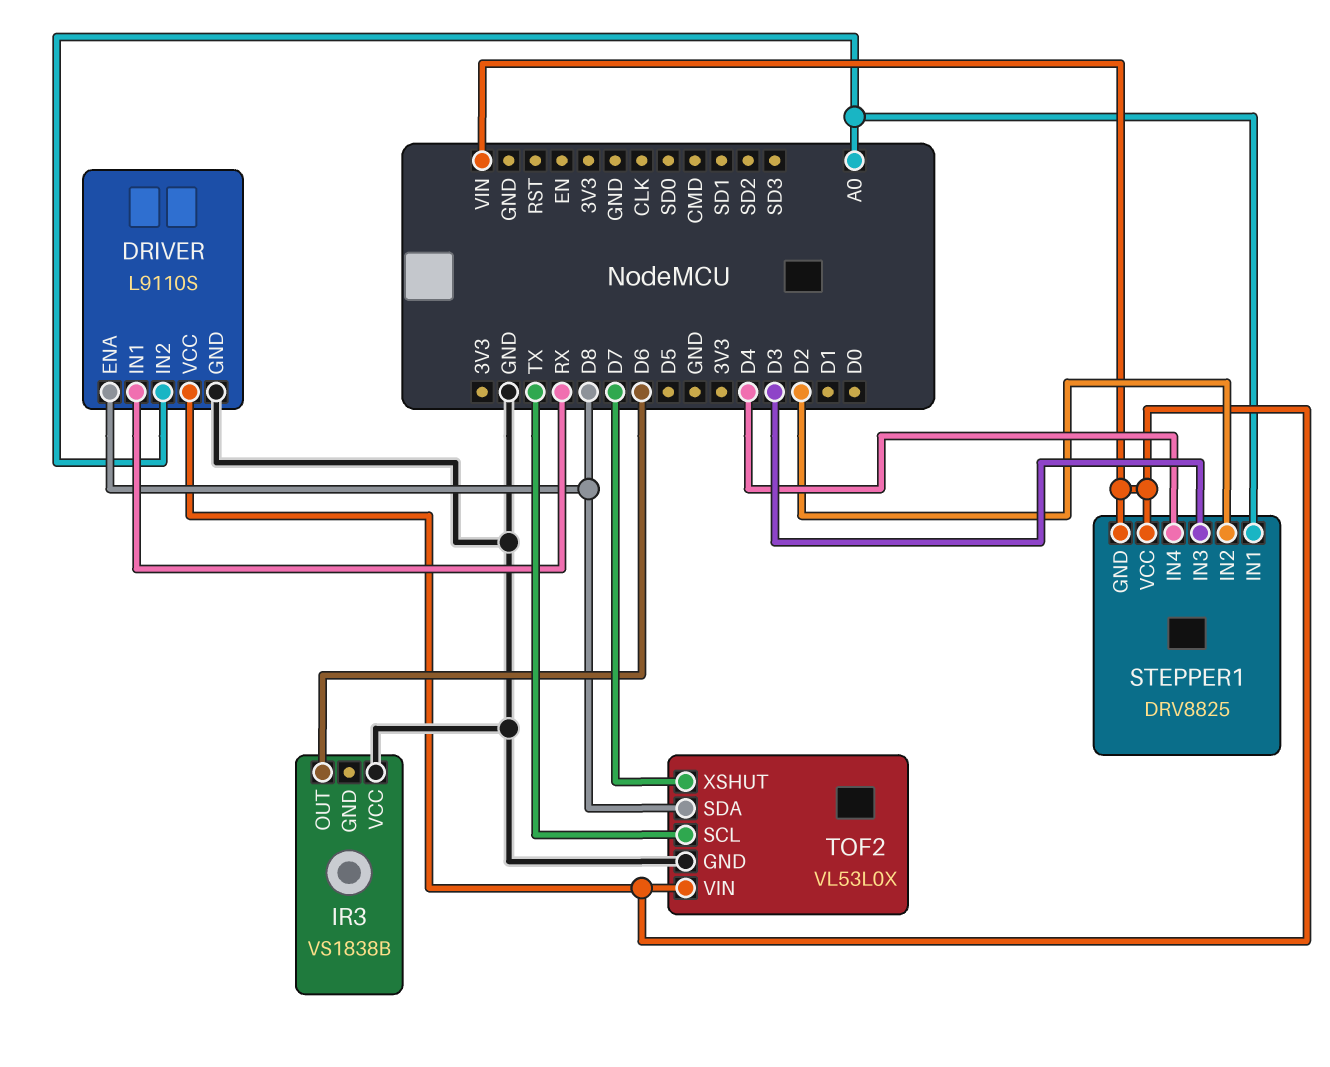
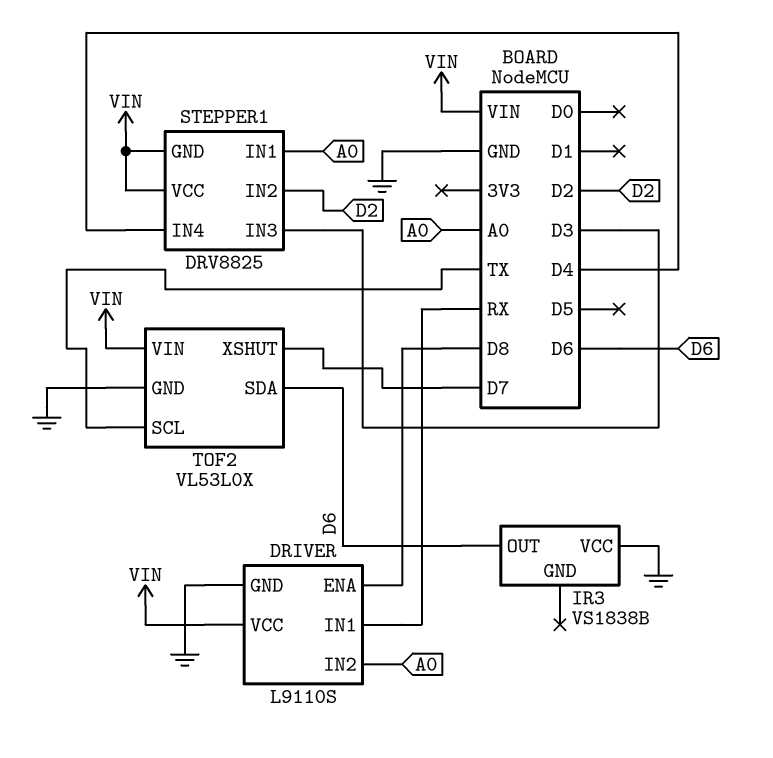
TOF2 pin SDA: D8 -> D6

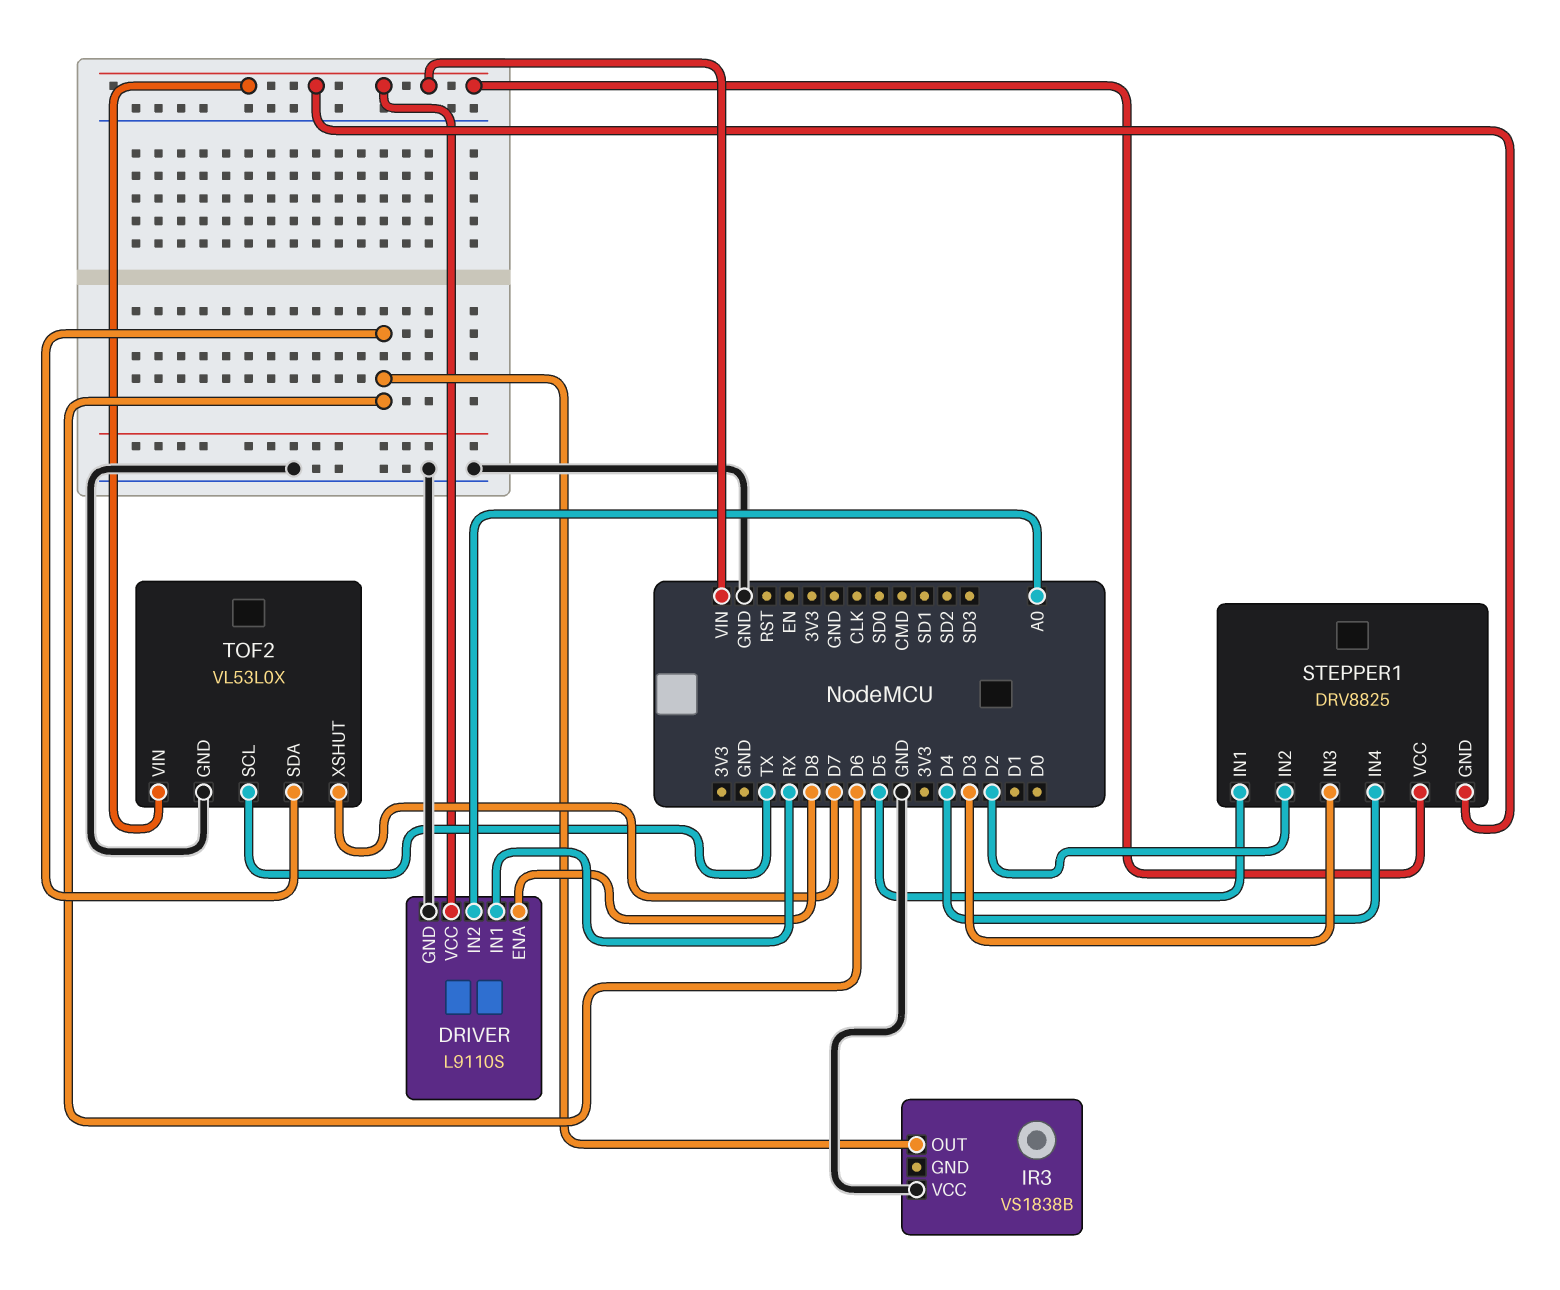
STEPPER1 pin IN1: A0 -> D5

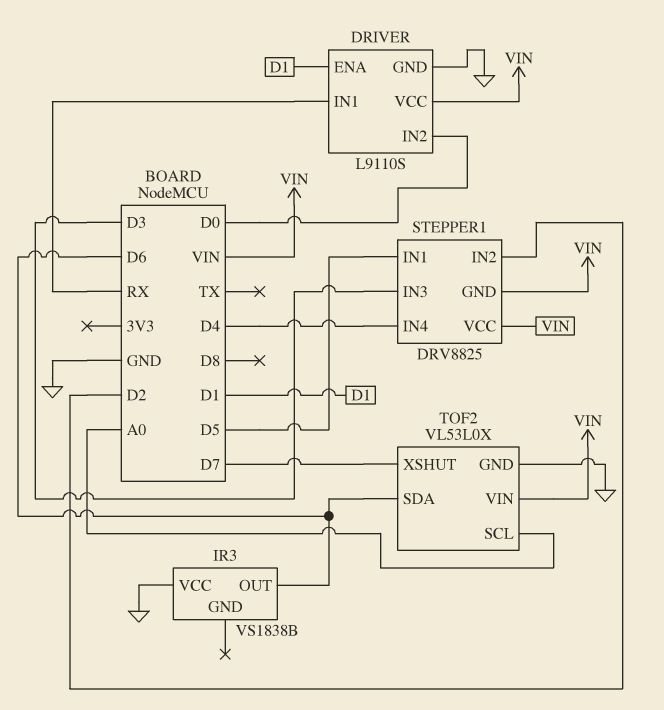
DRIVER pin ENA: D8 -> D1
DRIVER pin IN2: A0 -> D0
TOF2 pin SCL: TX -> A0

